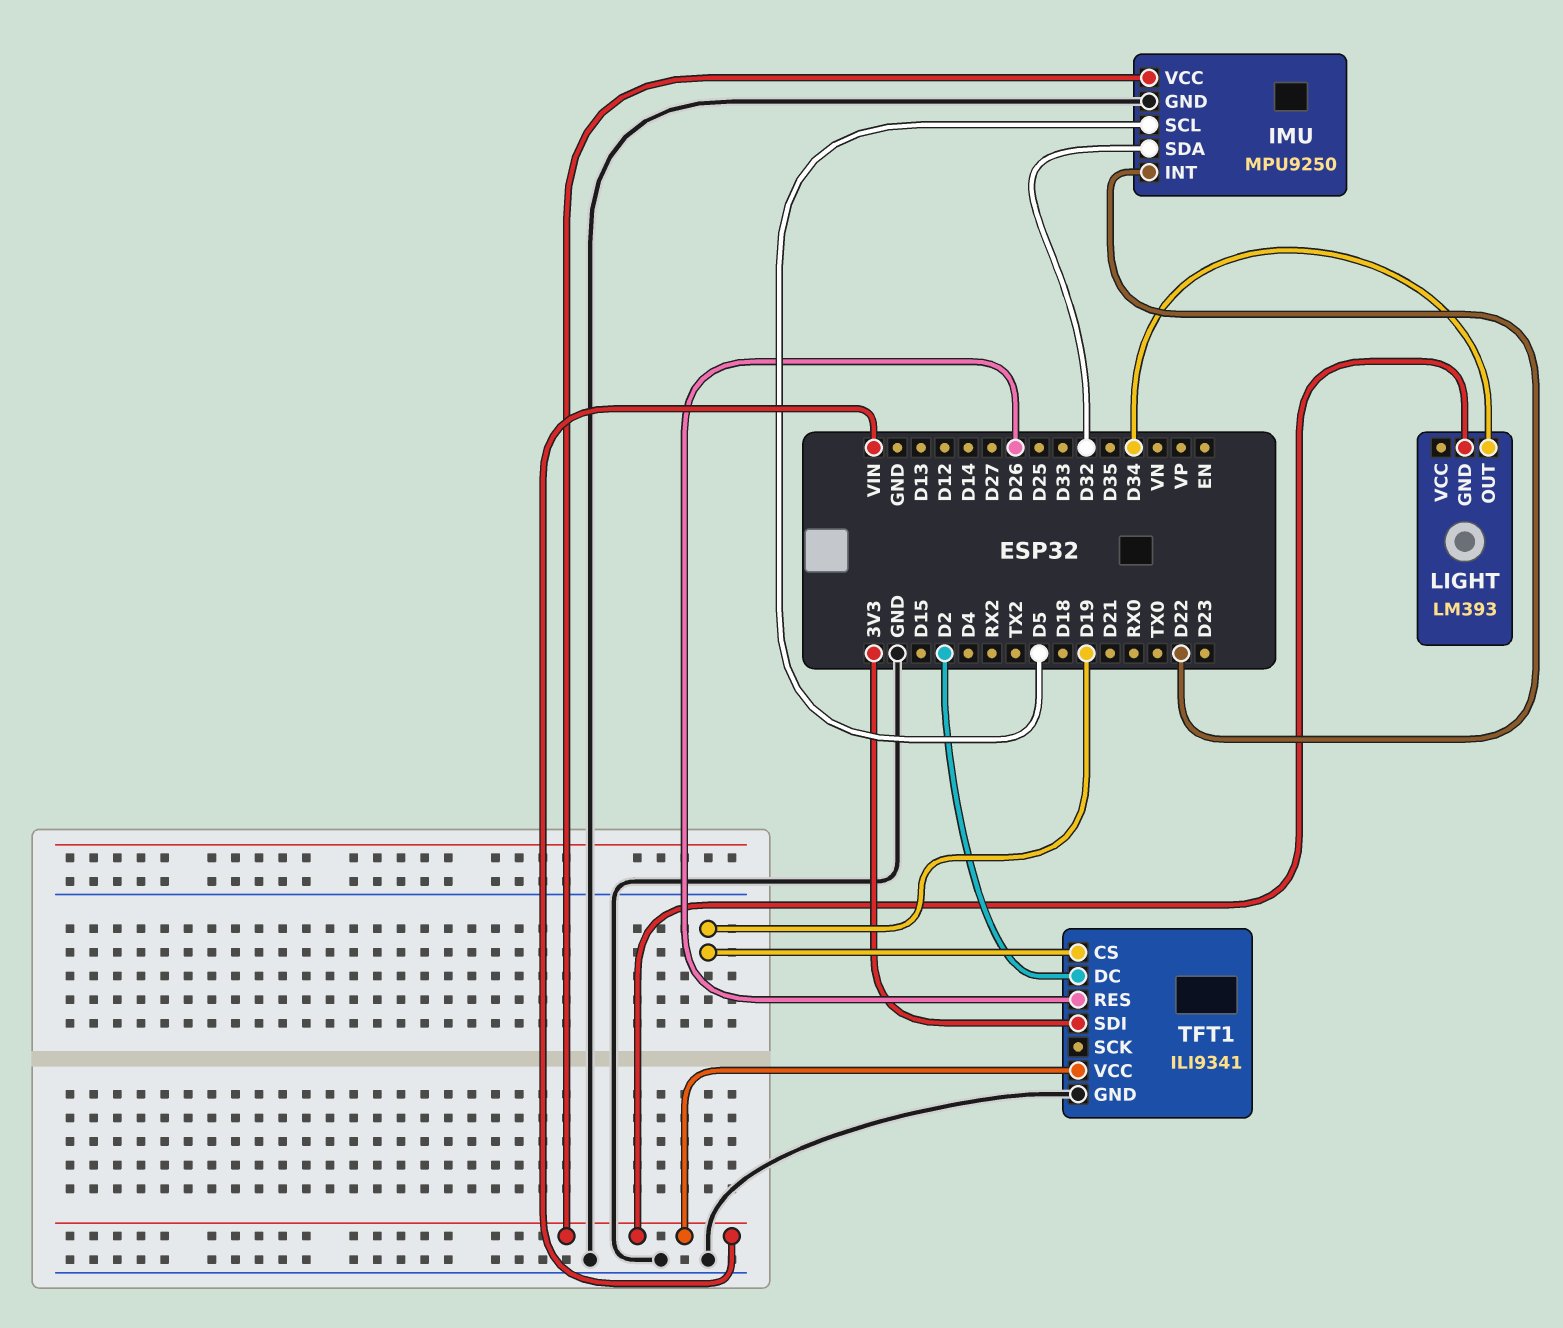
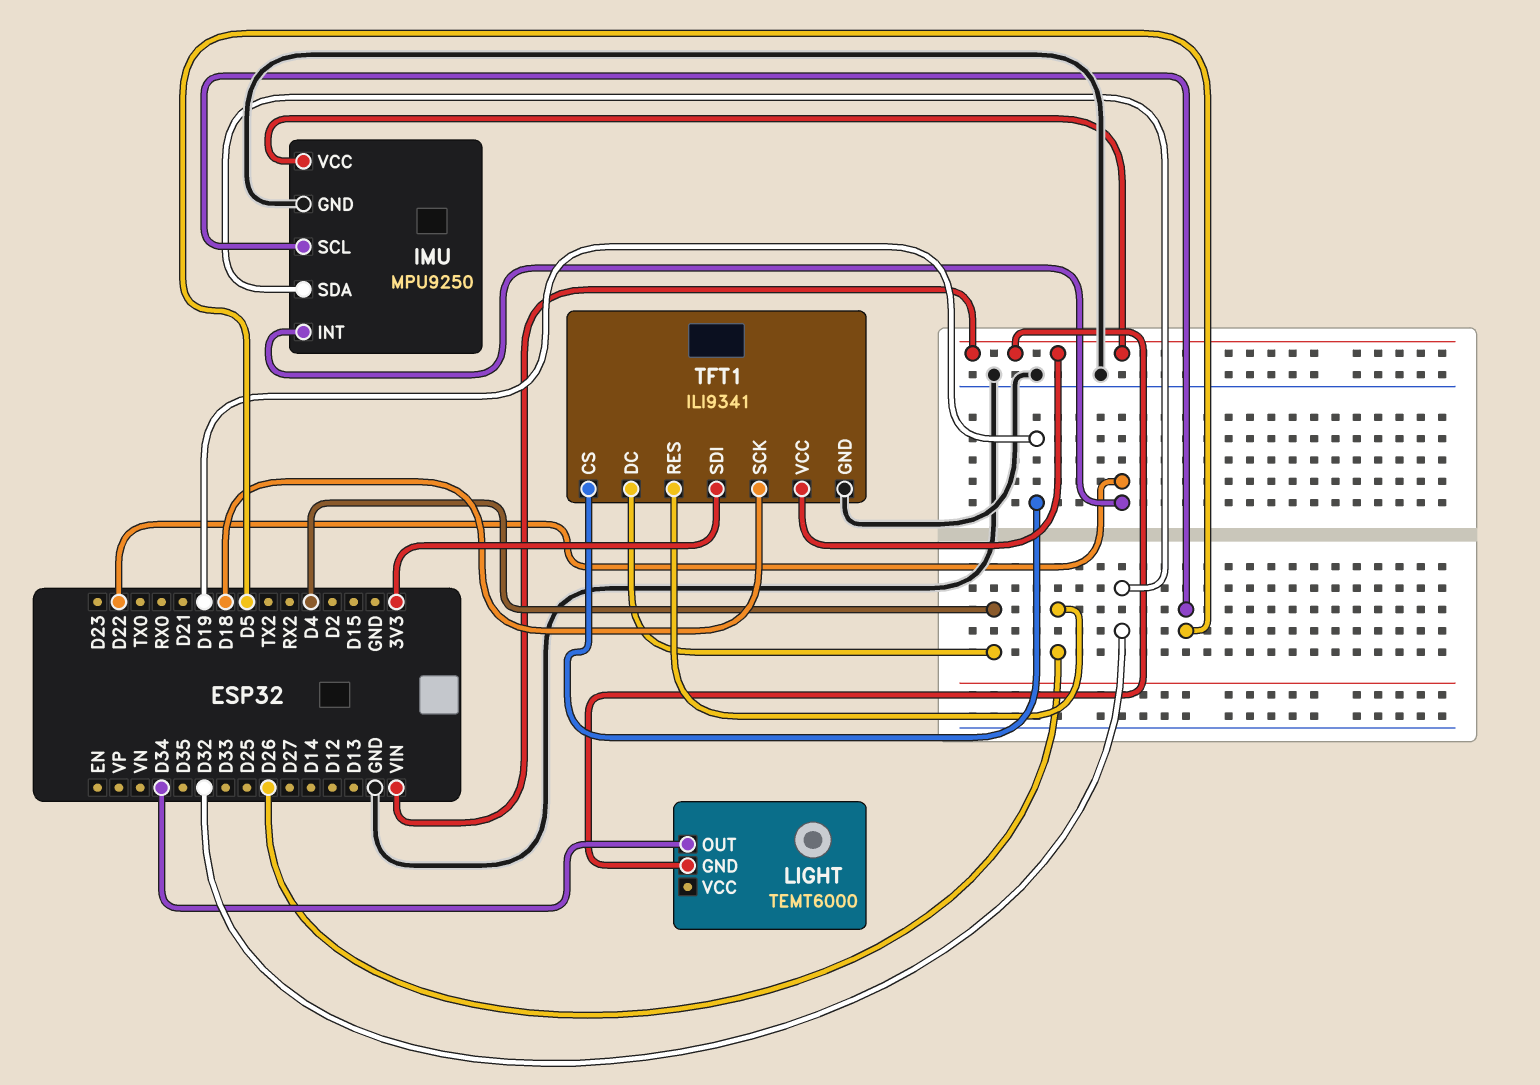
LIGHT: LM393 -> TEMT6000
TFT1 pin DC: D2 -> D4
TFT1 pin SCK: none -> D18

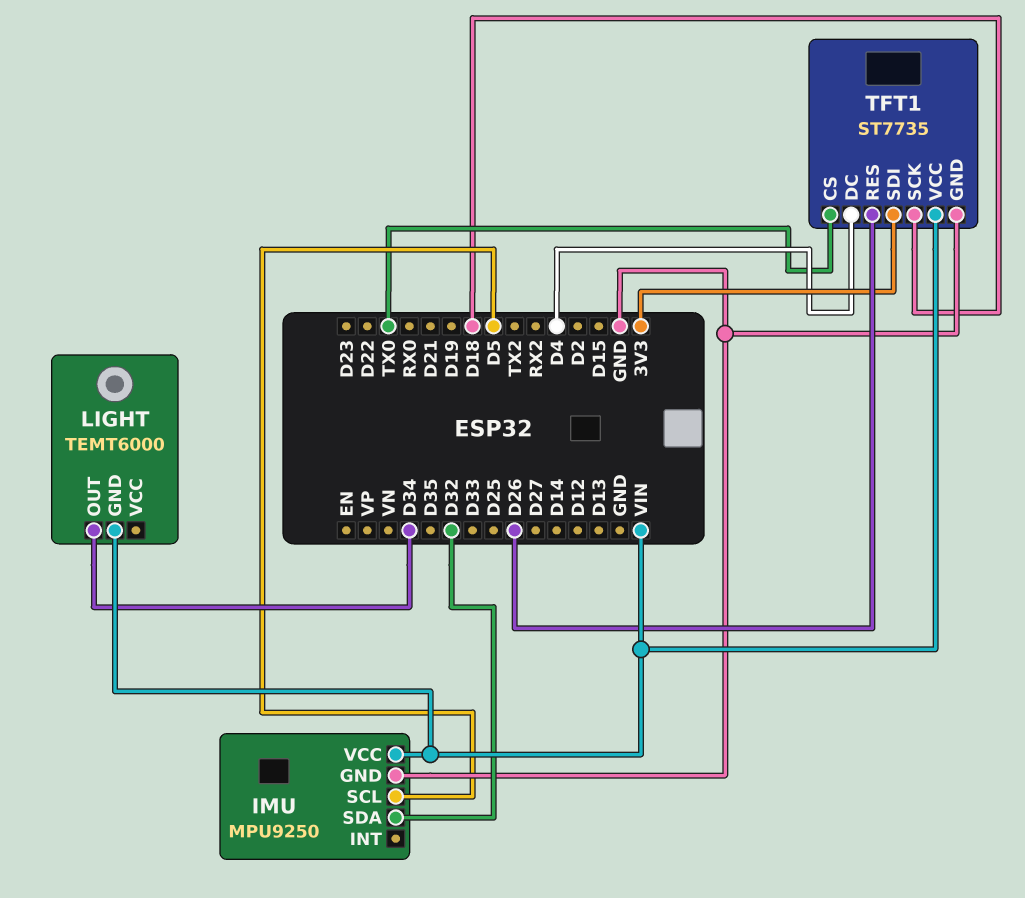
IMU pin INT: D22 -> none
TFT1: ILI9341 -> ST7735
TFT1 pin CS: D19 -> TX0

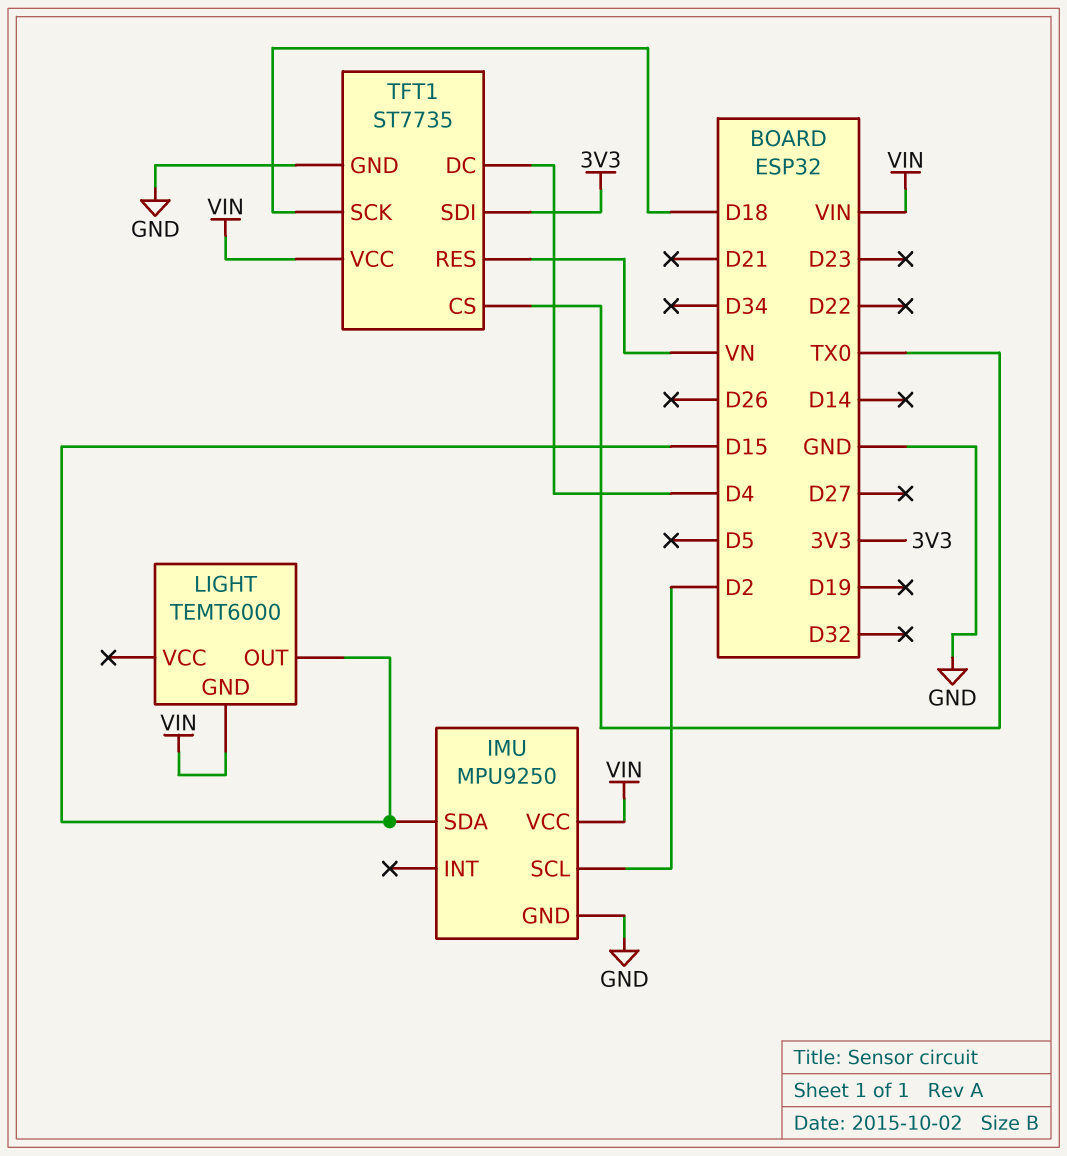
IMU pin SCL: D5 -> D2
IMU pin SDA: D32 -> D15
LIGHT pin OUT: D34 -> D15
TFT1 pin RES: D26 -> VN

